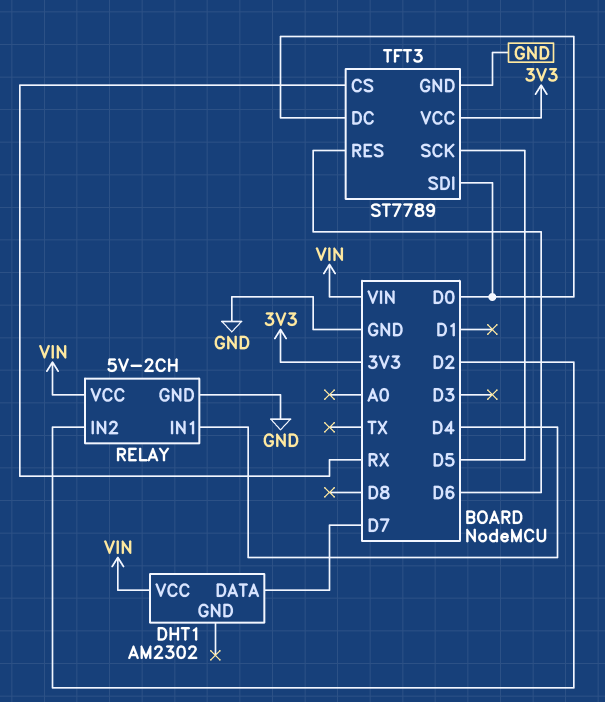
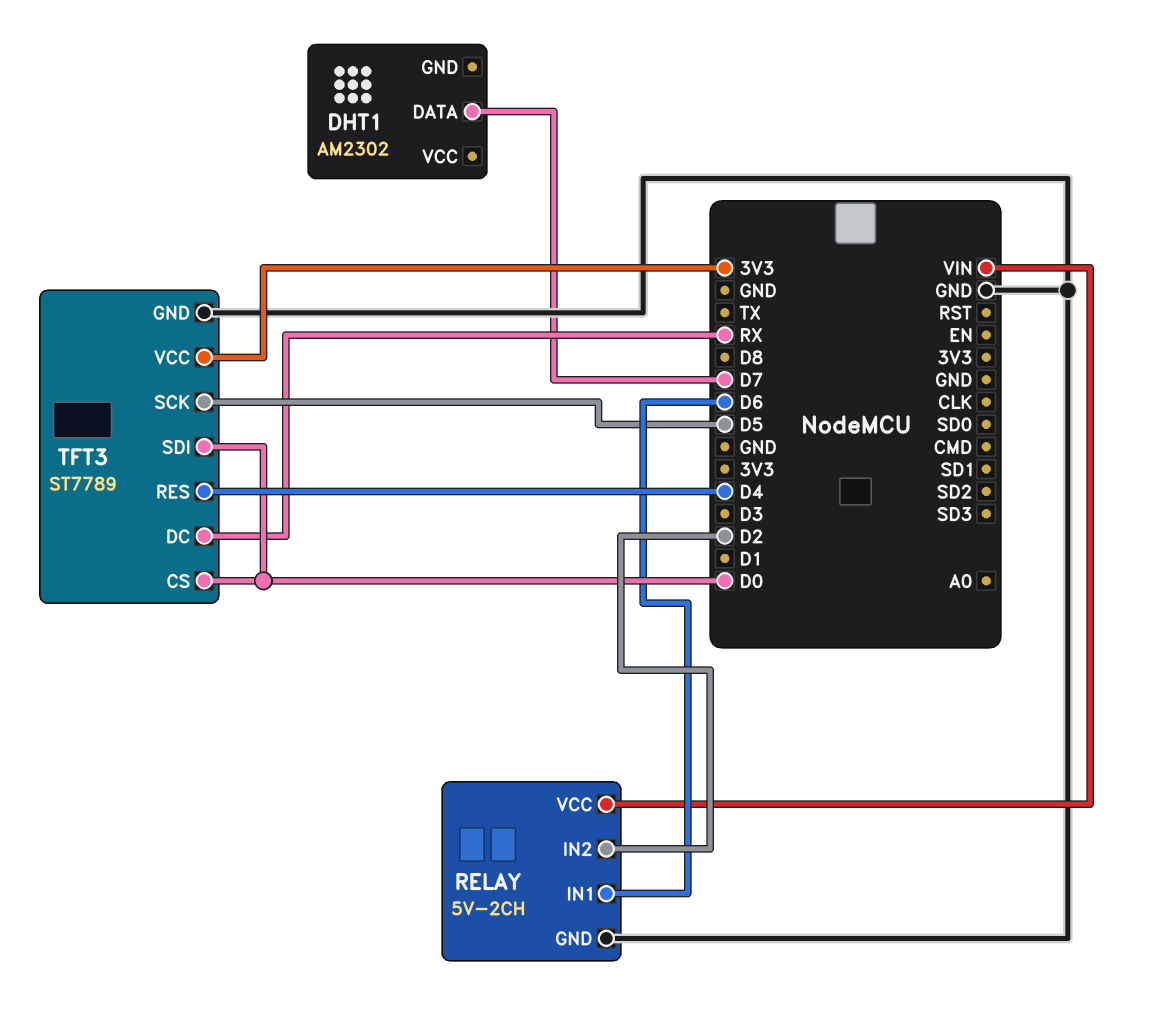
DHT1 pin VCC: VIN -> none
RELAY pin IN1: D4 -> D6
TFT3 pin CS: RX -> D0
TFT3 pin DC: D0 -> RX
TFT3 pin RES: D6 -> D4

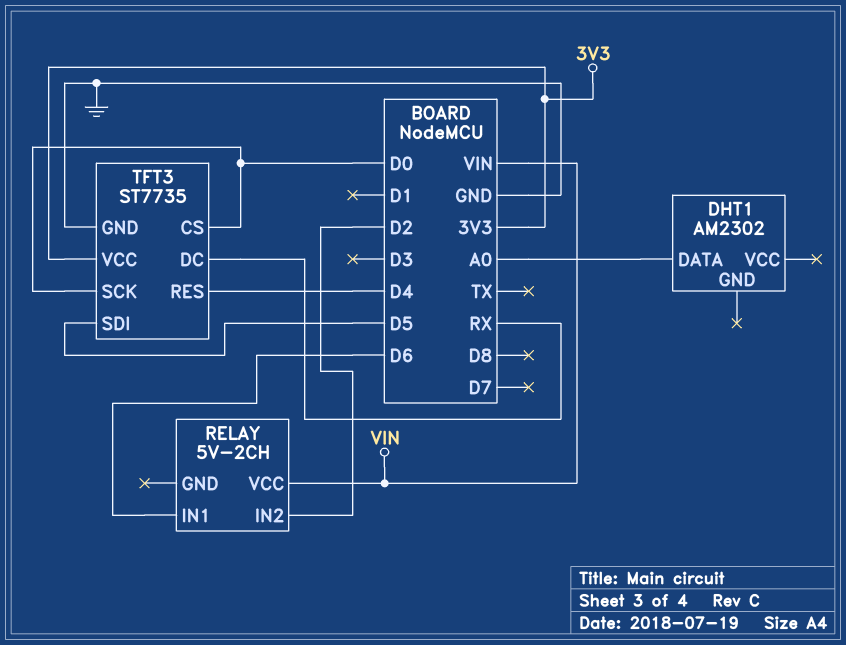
DHT1 pin DATA: D7 -> A0
RELAY pin GND: GND -> none
TFT3: ST7789 -> ST7735
TFT3 pin SCK: D5 -> D0
TFT3 pin SDI: D0 -> D5

